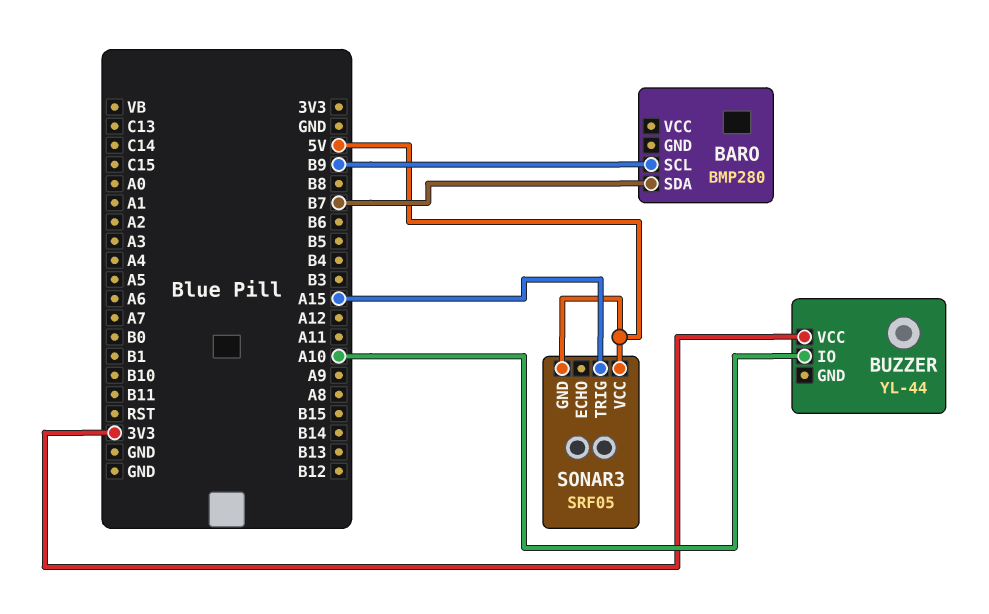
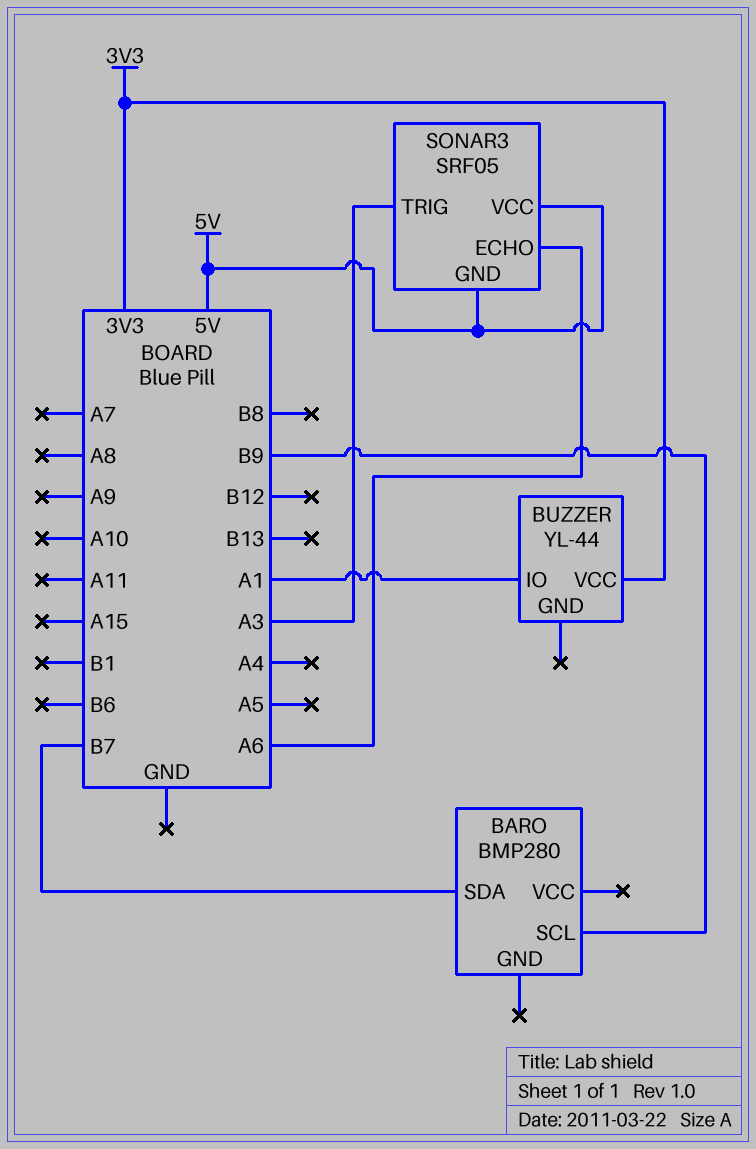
BUZZER pin IO: A10 -> A1
SONAR3 pin ECHO: none -> A6
SONAR3 pin TRIG: A15 -> A3

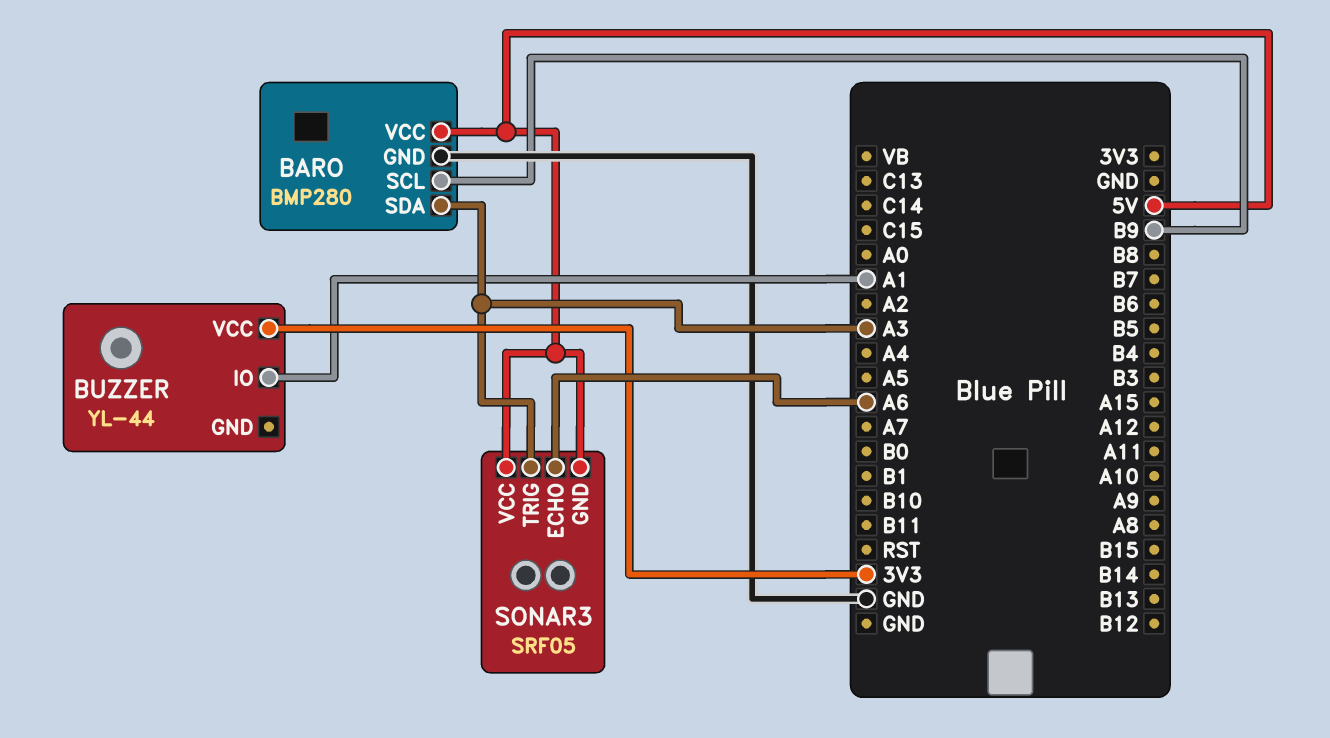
BARO pin GND: none -> GND
BARO pin SDA: B7 -> A3
BARO pin VCC: none -> 5V

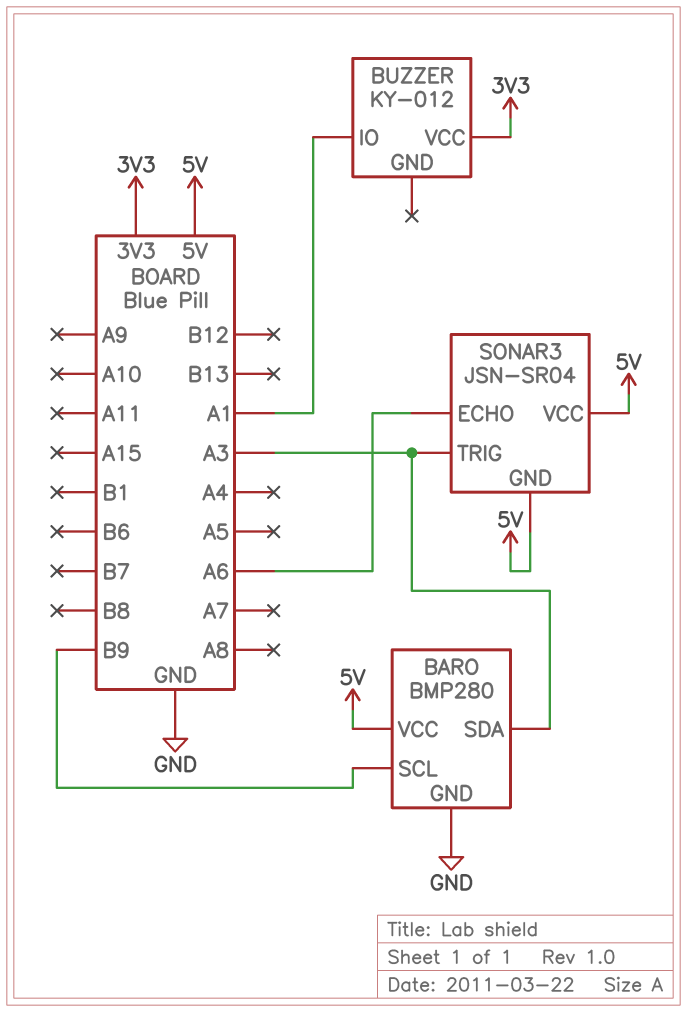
BUZZER: YL-44 -> KY-012
SONAR3: SRF05 -> JSN-SR04

